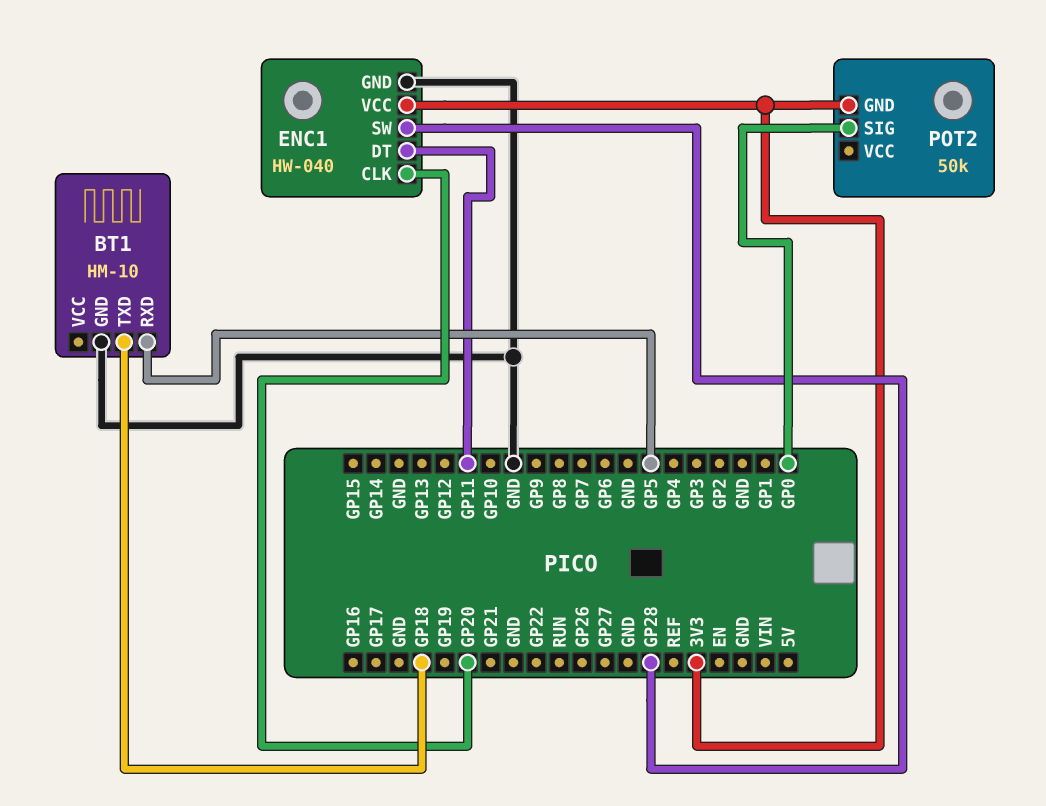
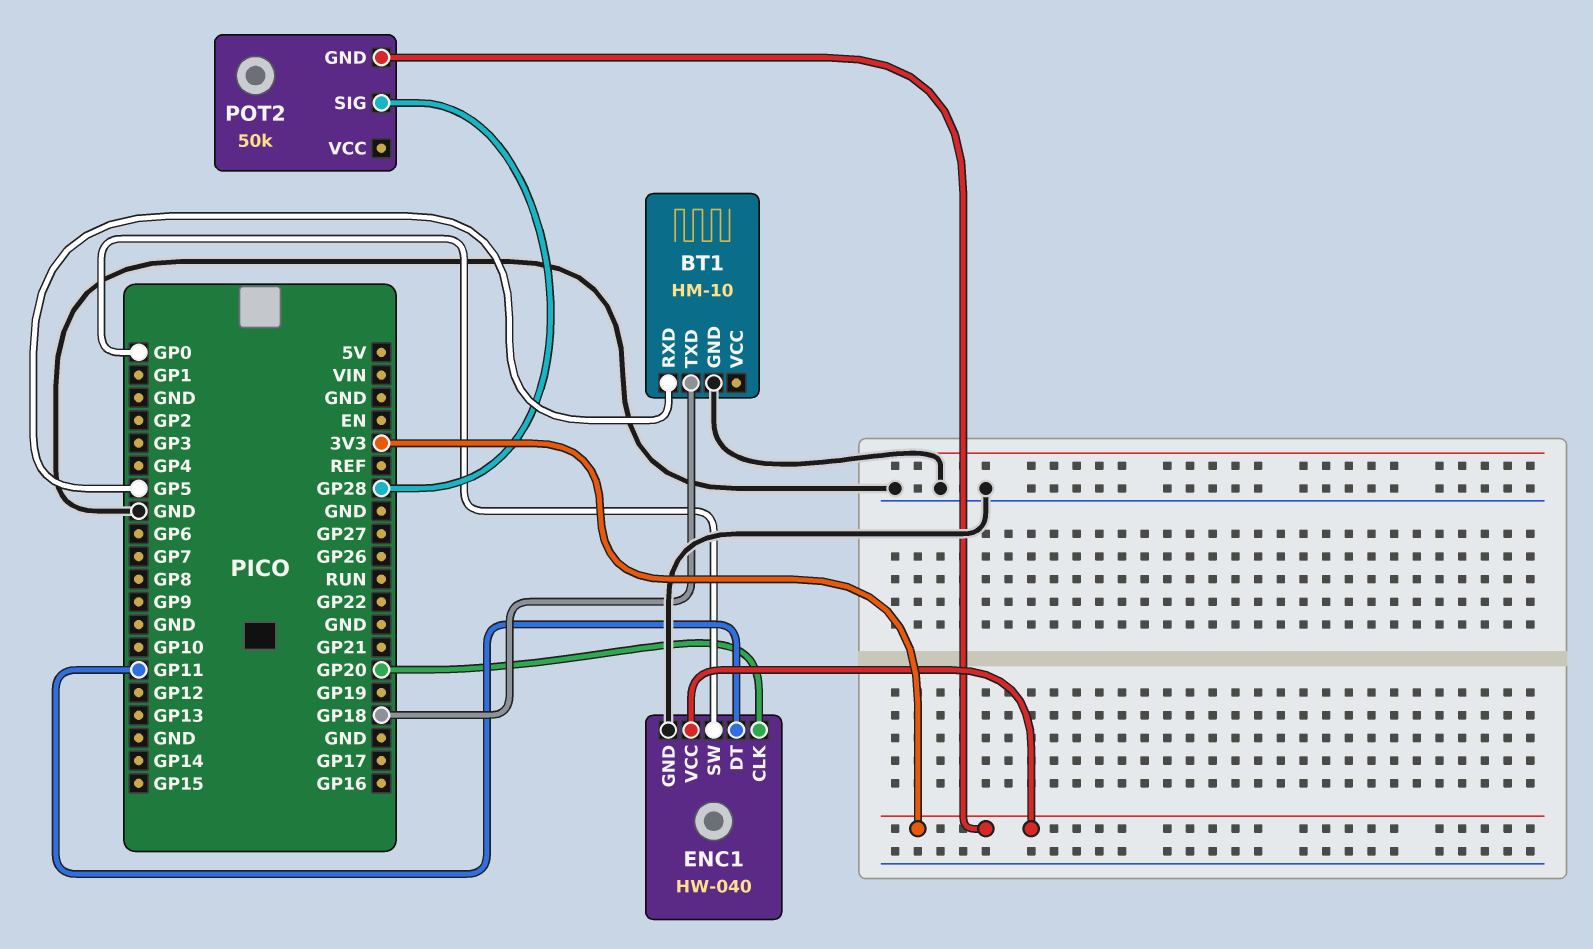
ENC1 pin SW: GP28 -> GP0
POT2 pin SIG: GP0 -> GP28

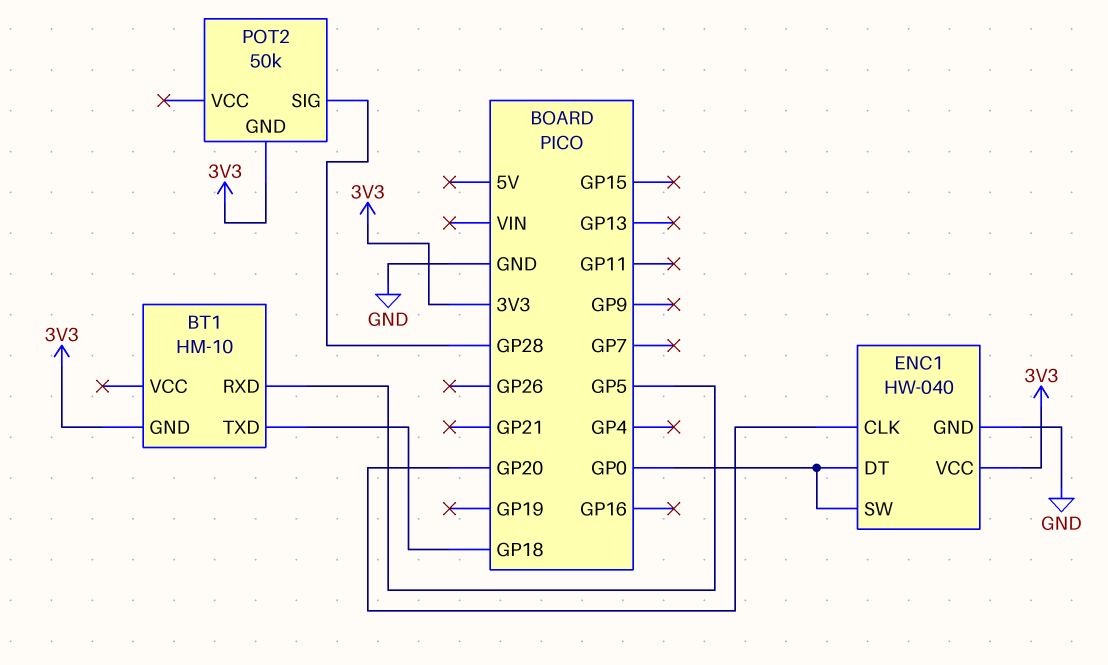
BT1 pin GND: GND -> 3V3
ENC1 pin DT: GP11 -> GP0

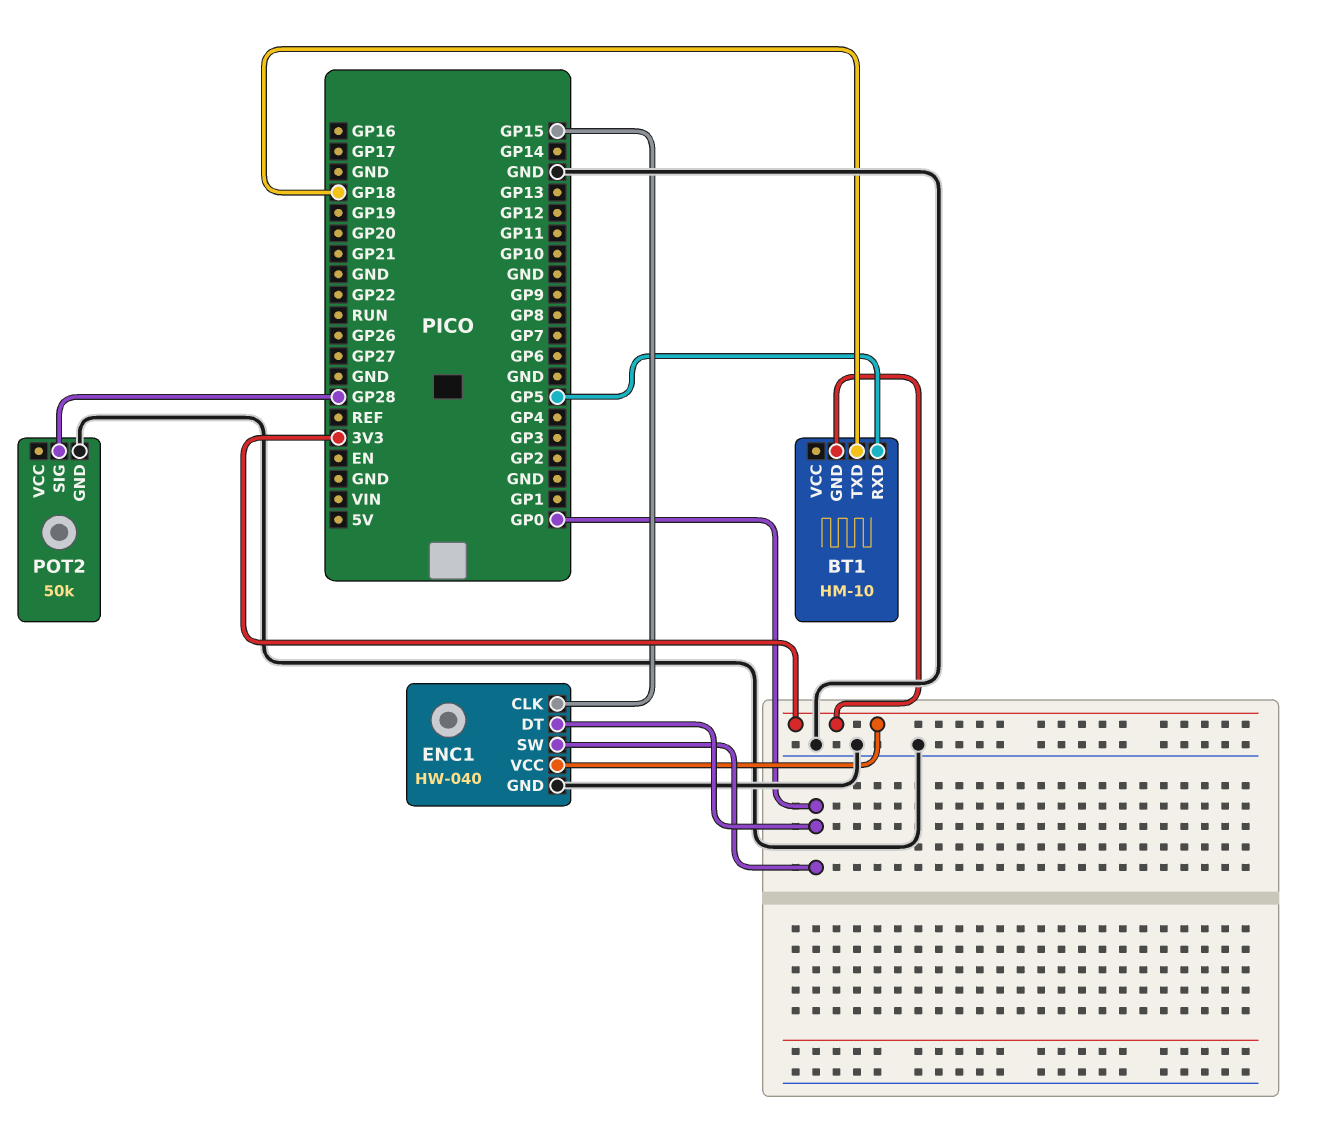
ENC1 pin CLK: GP20 -> GP15
POT2 pin GND: 3V3 -> GND

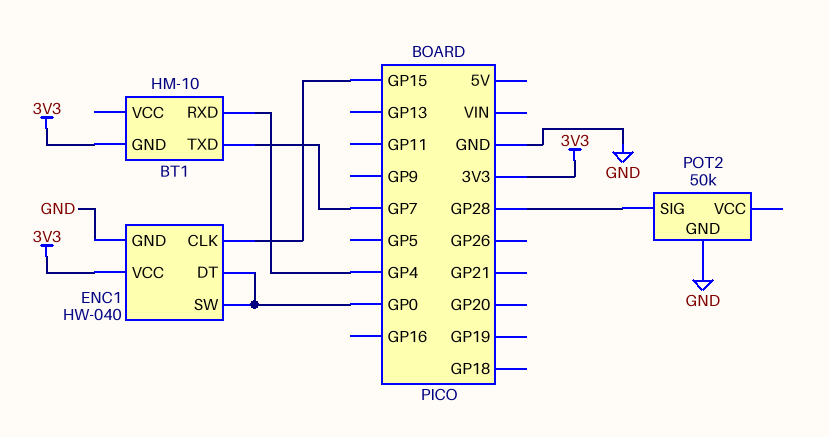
BT1 pin RXD: GP5 -> GP4
BT1 pin TXD: GP18 -> GP7

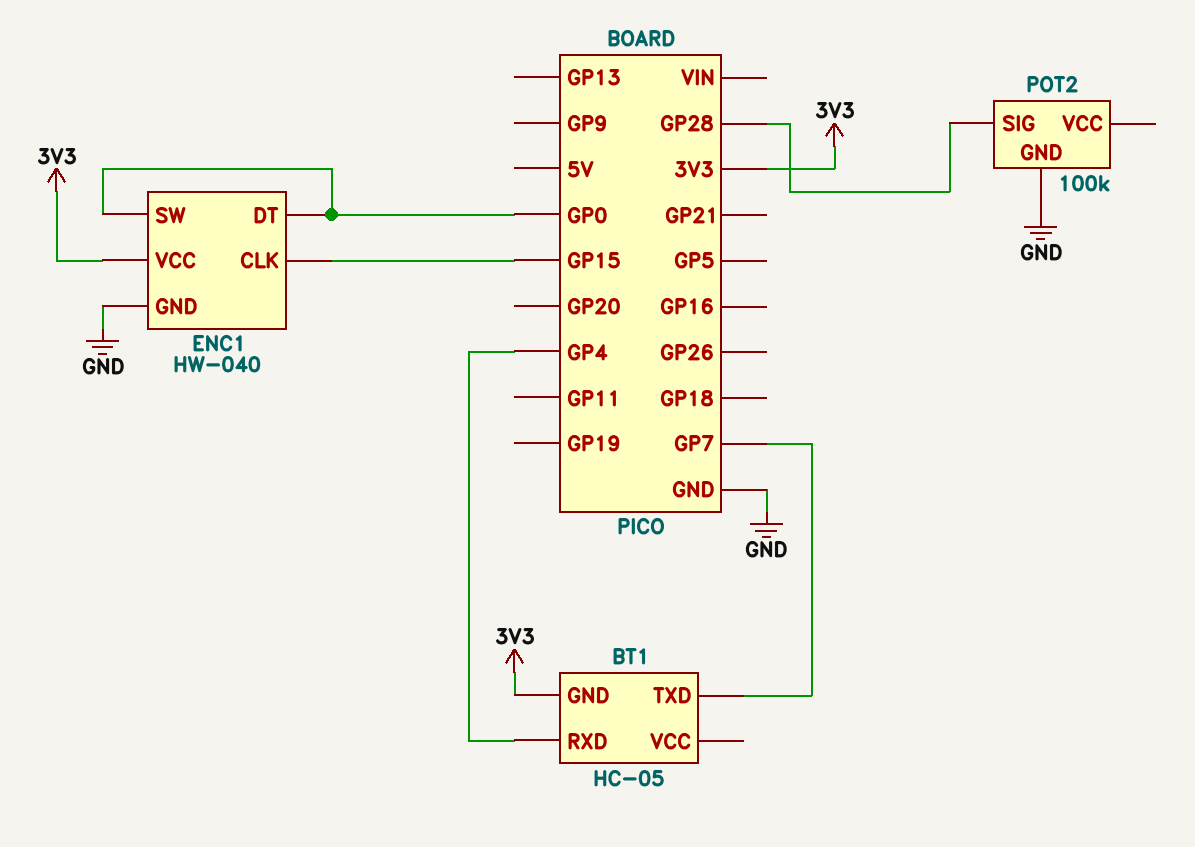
BT1: HM-10 -> HC-05
POT2: 50k -> 100k

